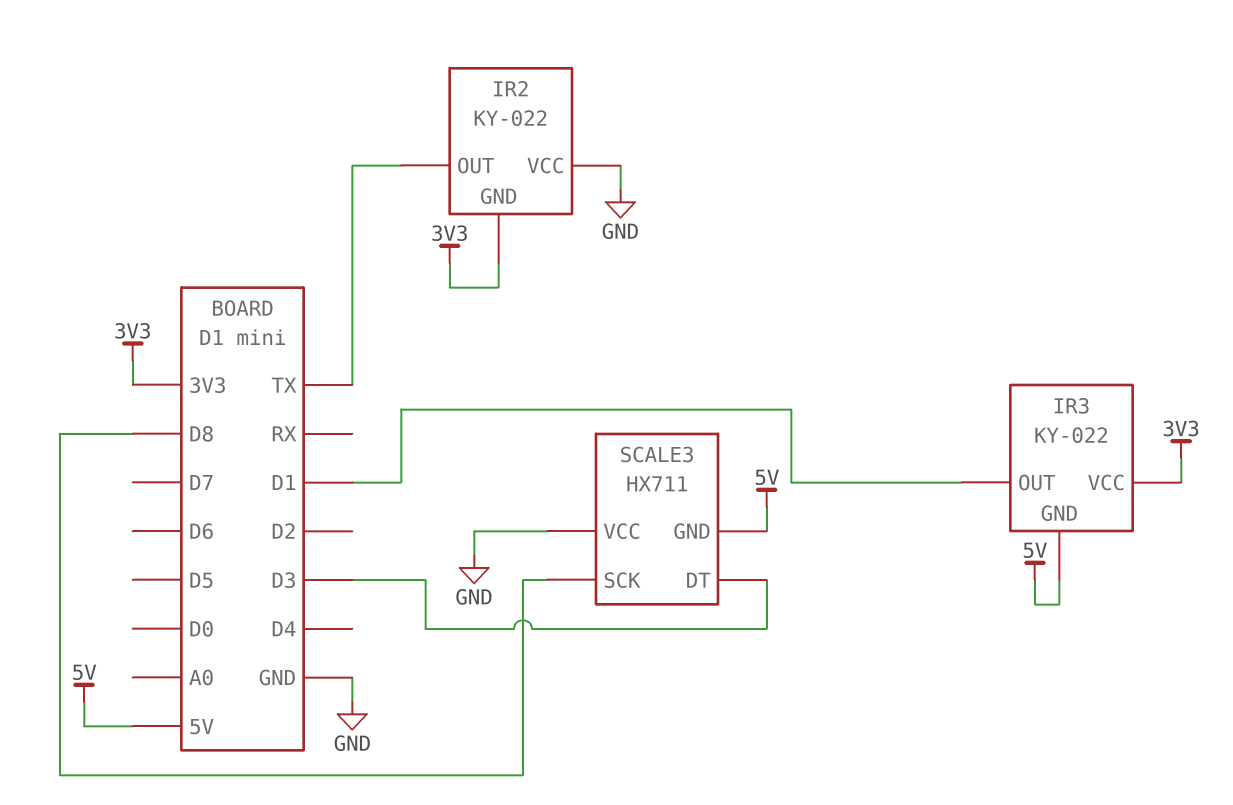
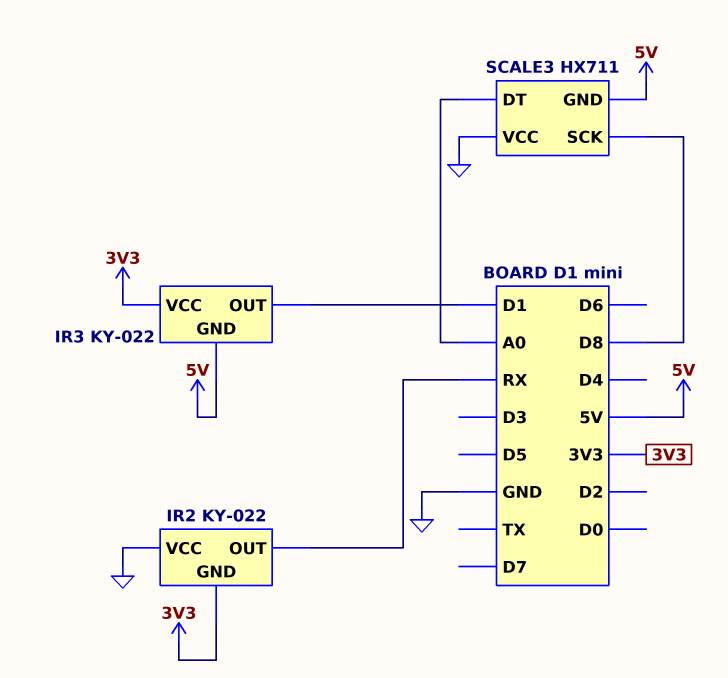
IR2 pin OUT: TX -> RX
SCALE3 pin DT: D3 -> A0

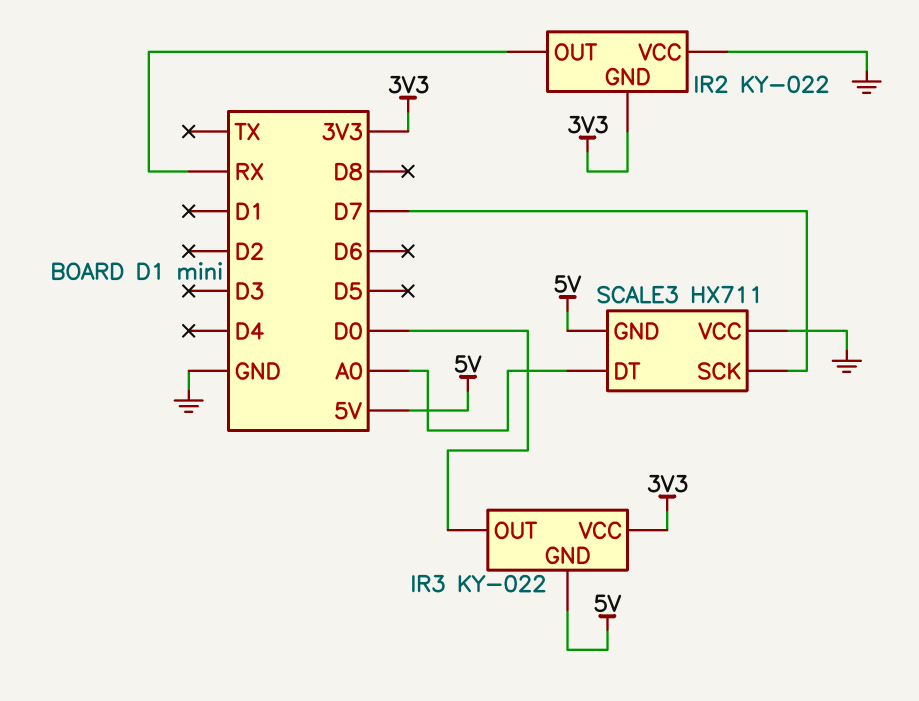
IR3 pin OUT: D1 -> D0
SCALE3 pin SCK: D8 -> D7

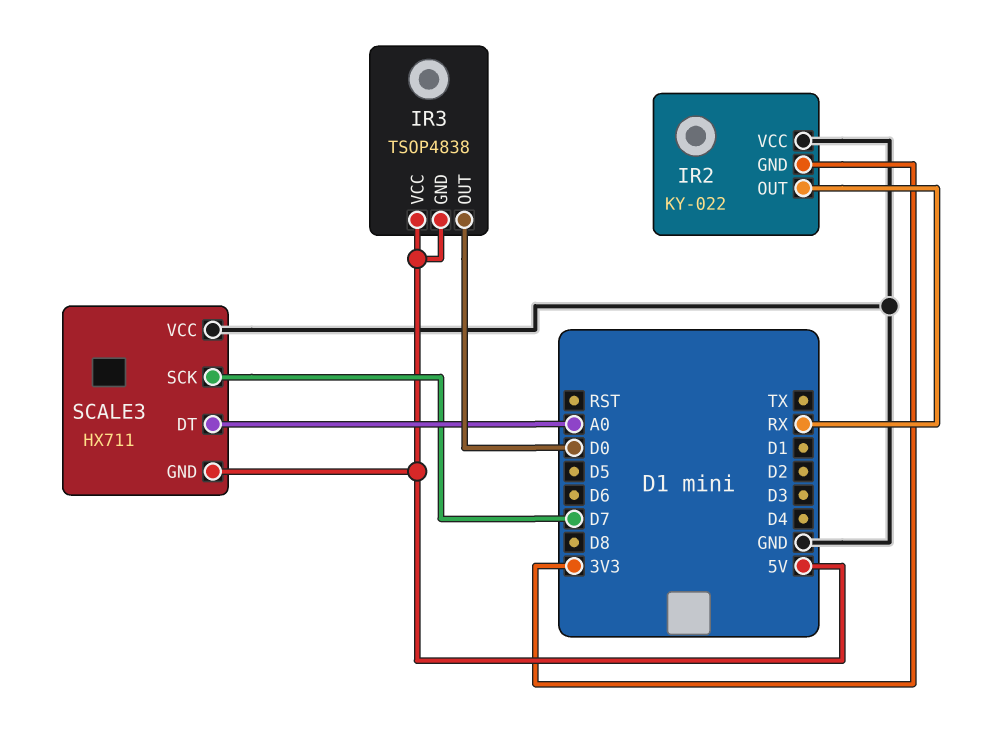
IR3: KY-022 -> TSOP4838
IR3 pin VCC: 3V3 -> 5V

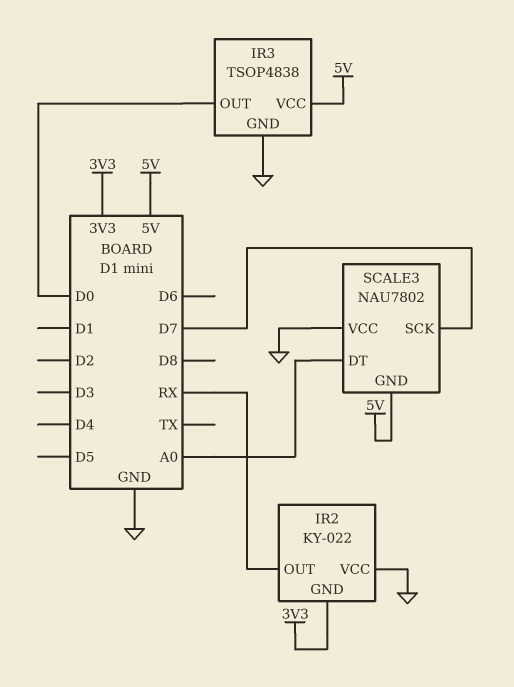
IR3 pin GND: 5V -> GND
SCALE3: HX711 -> NAU7802

